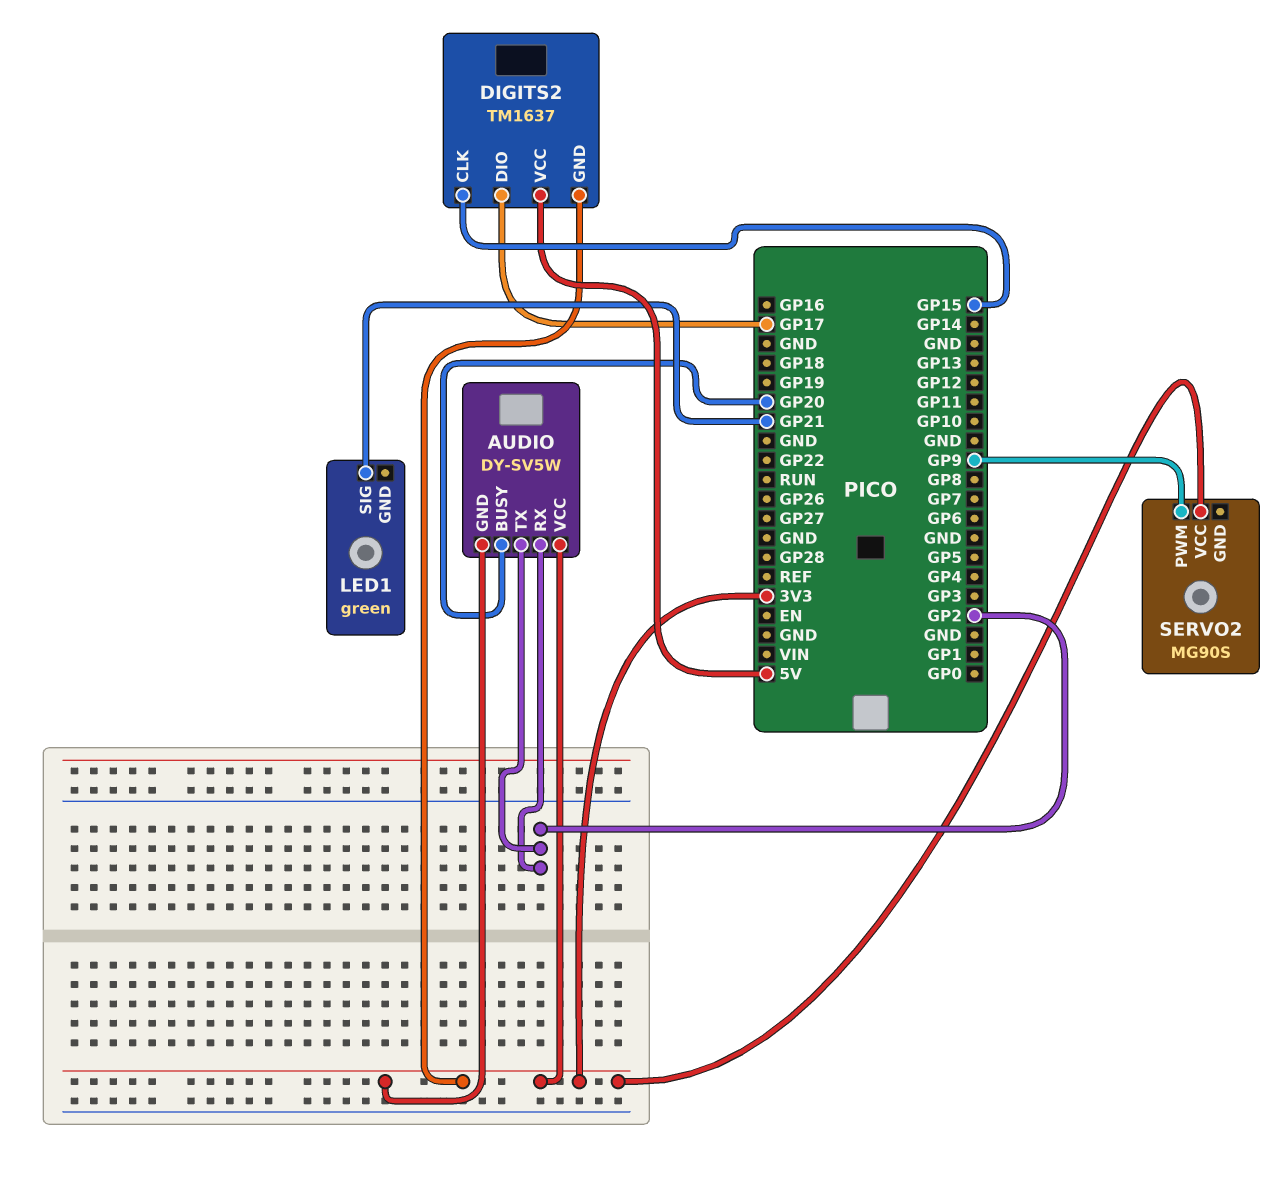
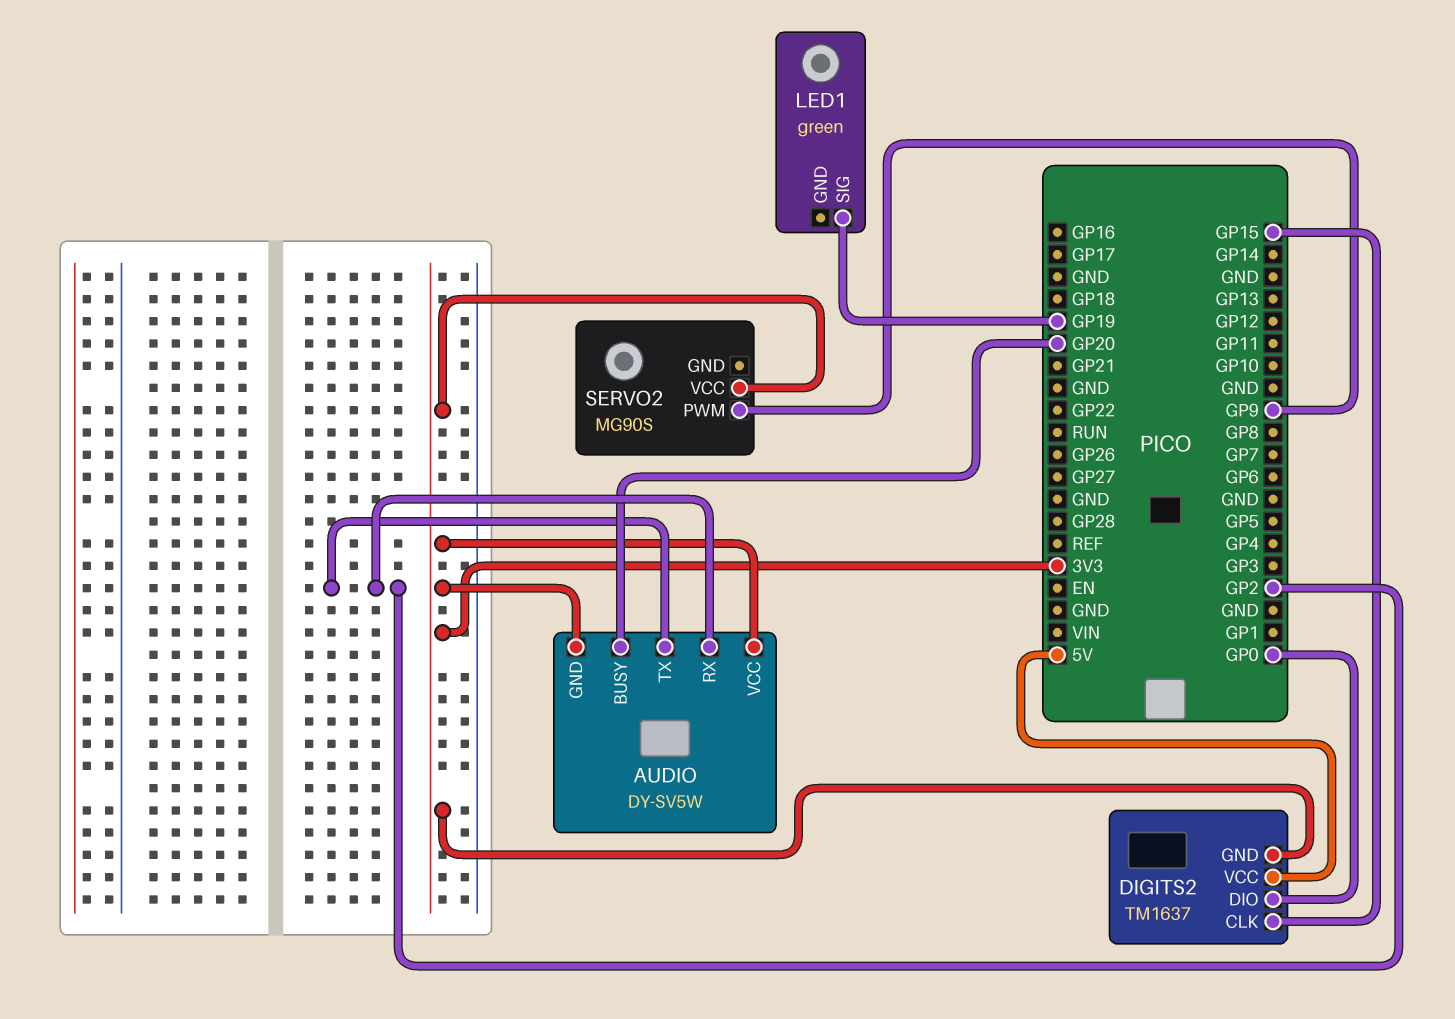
DIGITS2 pin DIO: GP17 -> GP0
LED1 pin SIG: GP21 -> GP19

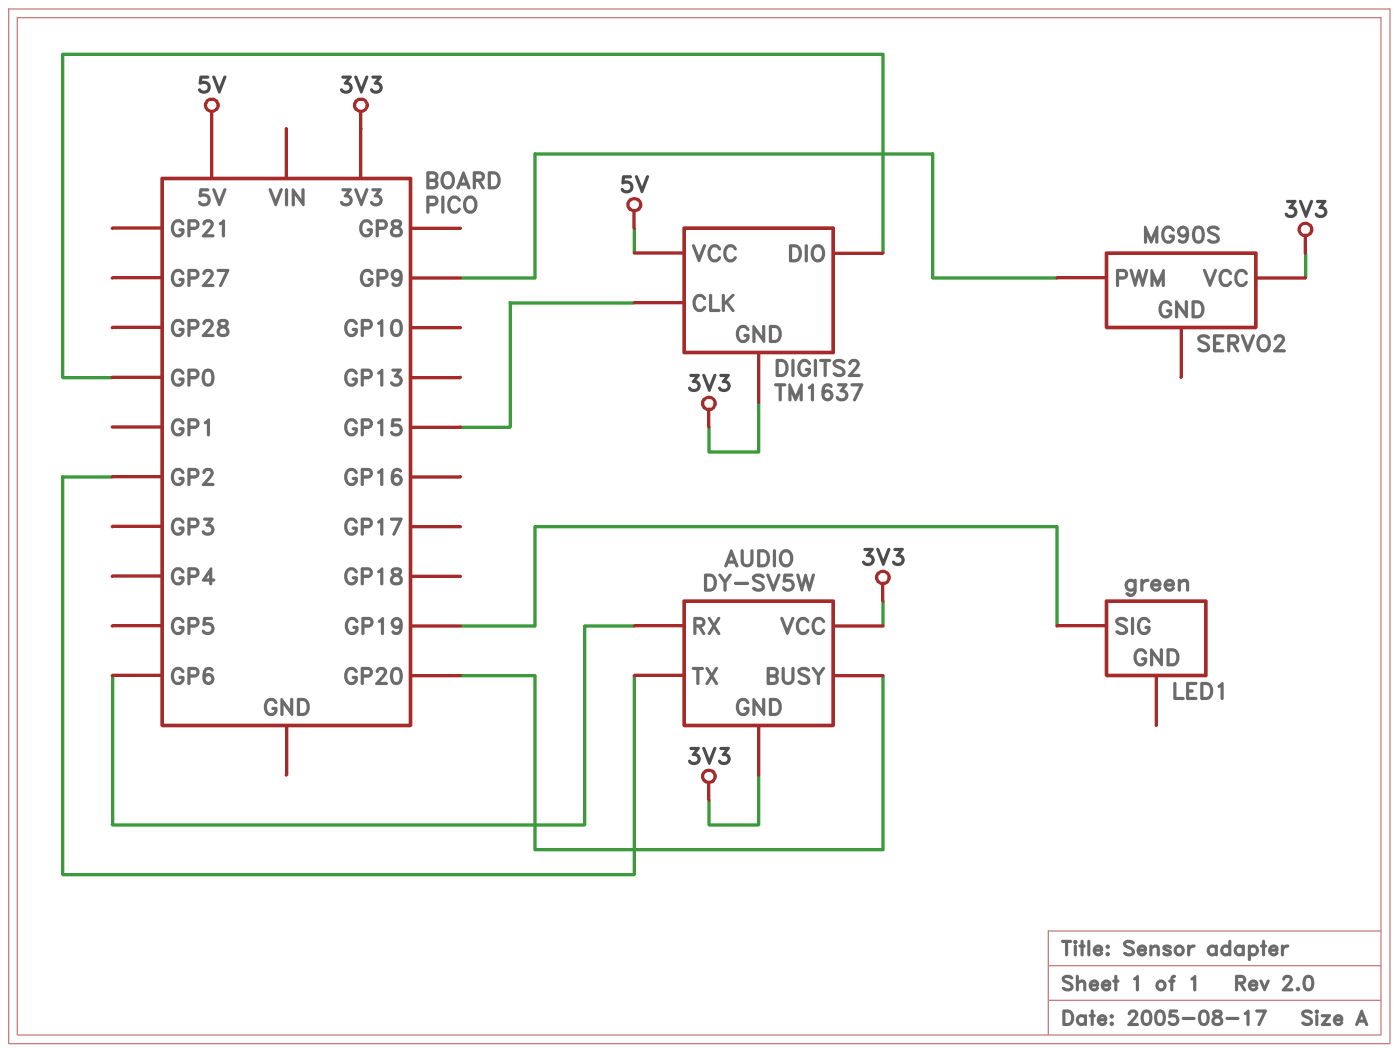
AUDIO pin RX: GP2 -> GP6

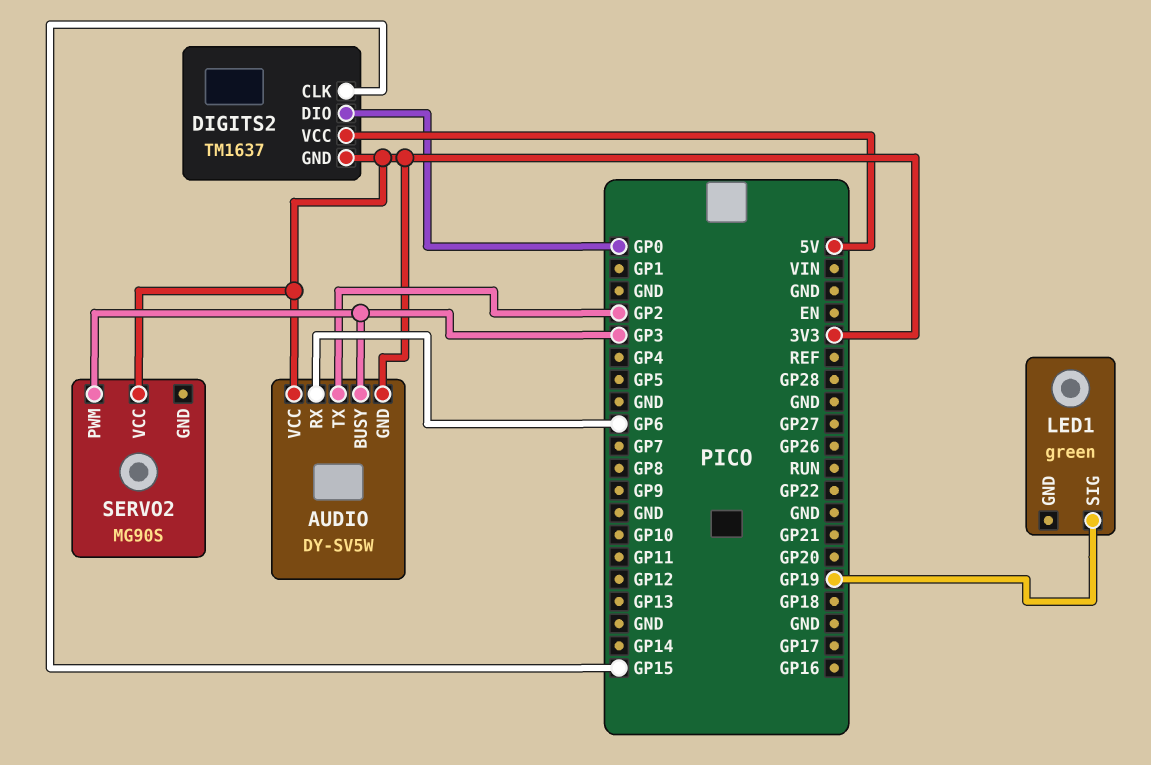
AUDIO pin BUSY: GP20 -> GP3
SERVO2 pin PWM: GP9 -> GP3

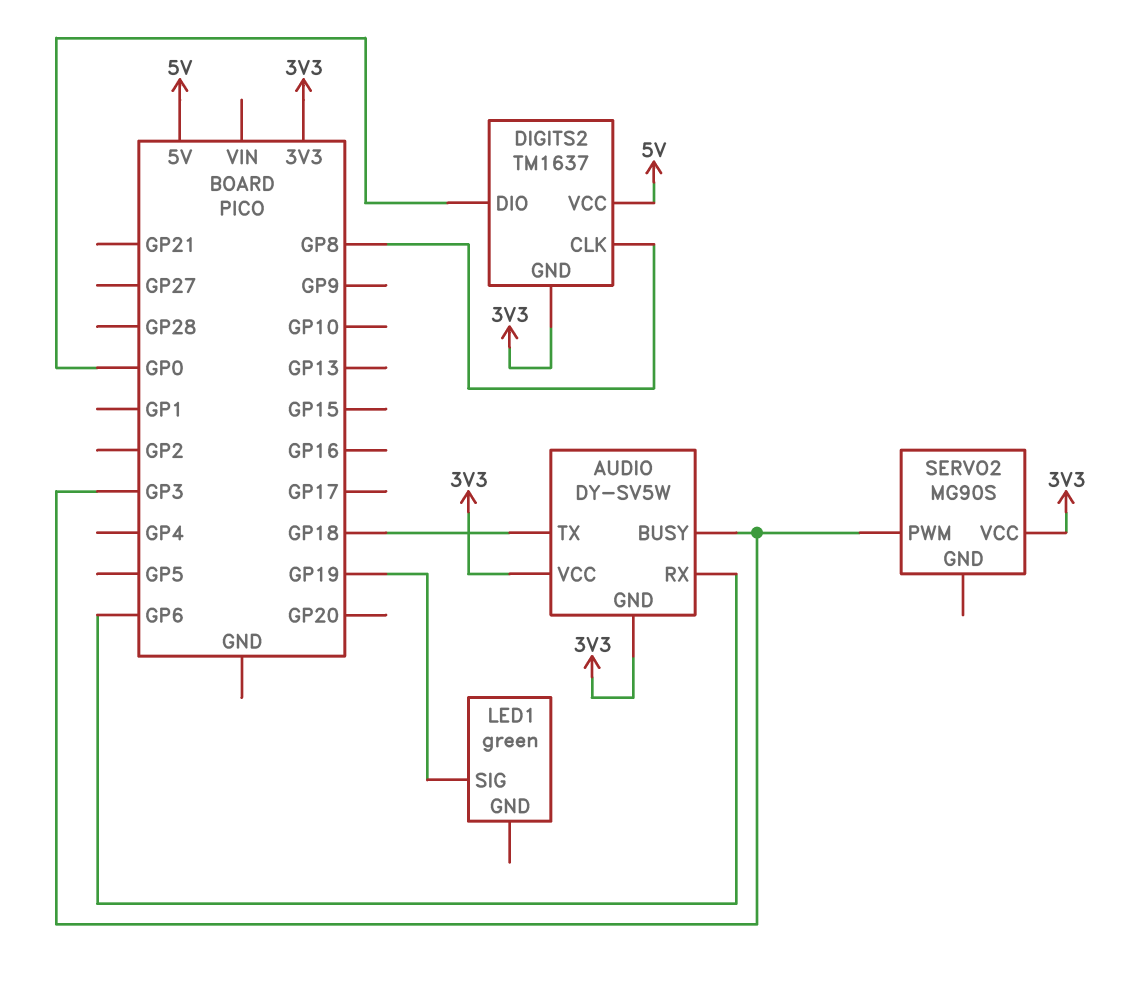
AUDIO pin TX: GP2 -> GP18
DIGITS2 pin CLK: GP15 -> GP8

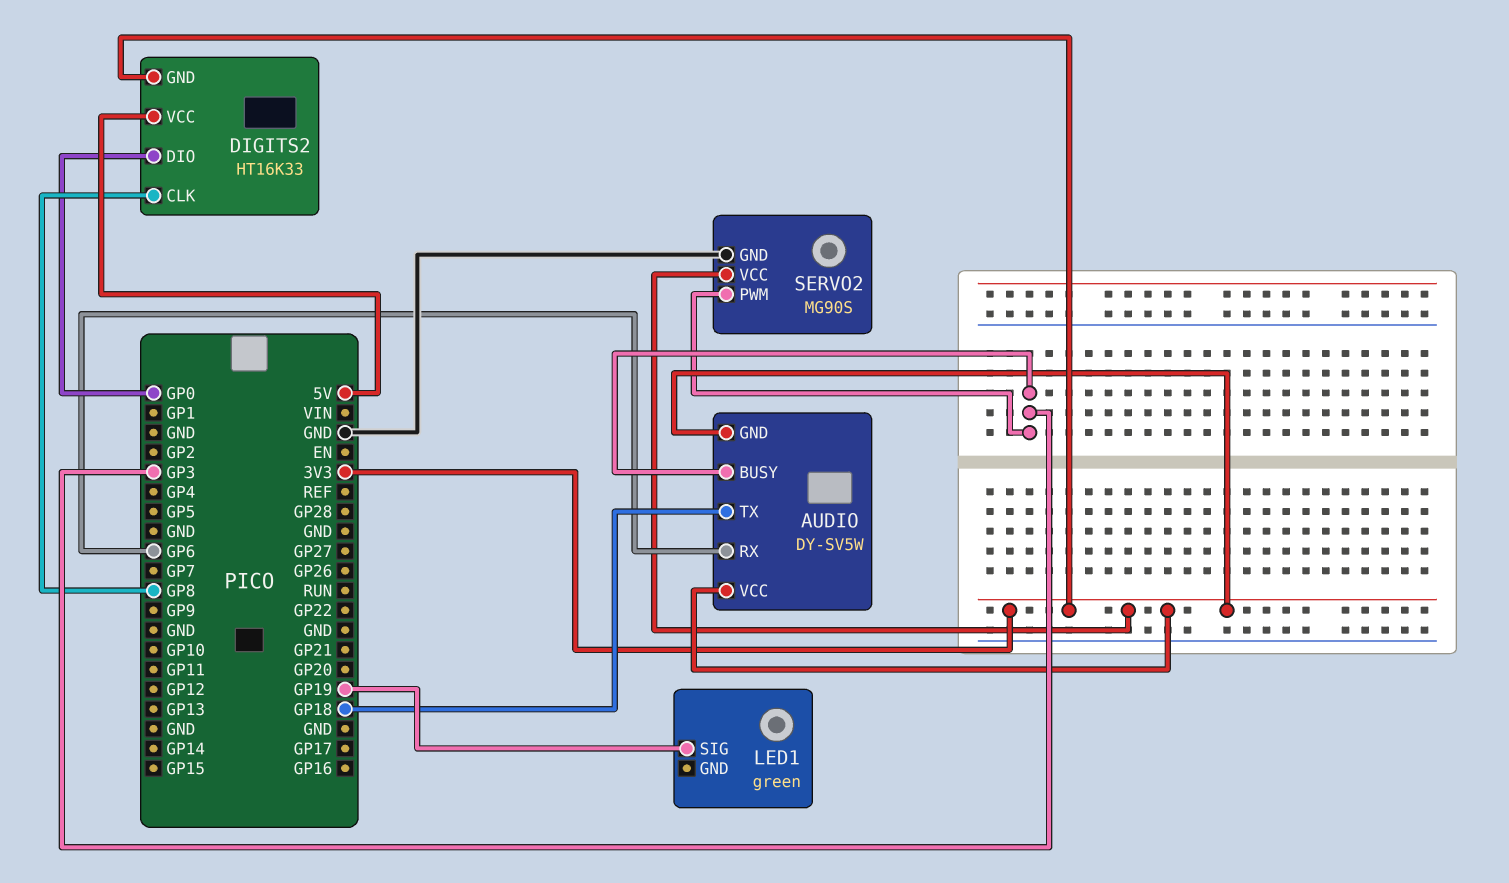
DIGITS2: TM1637 -> HT16K33
SERVO2 pin GND: none -> GND

